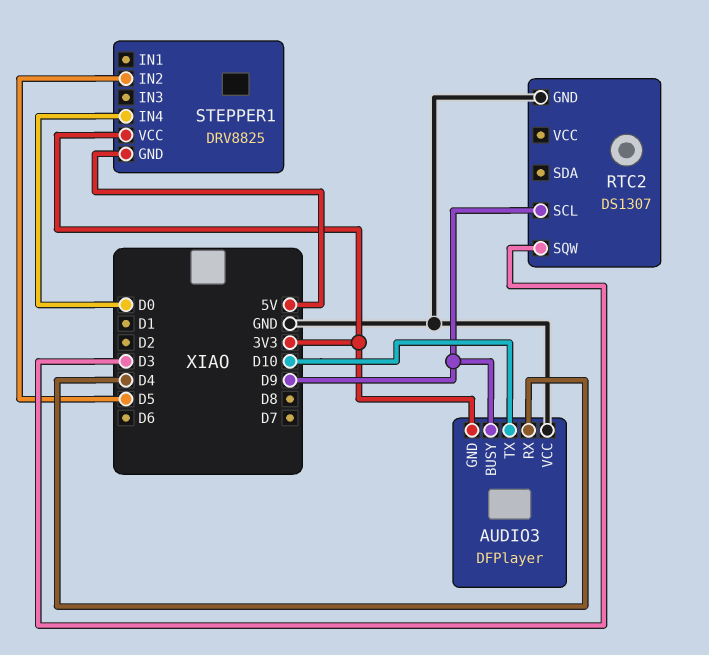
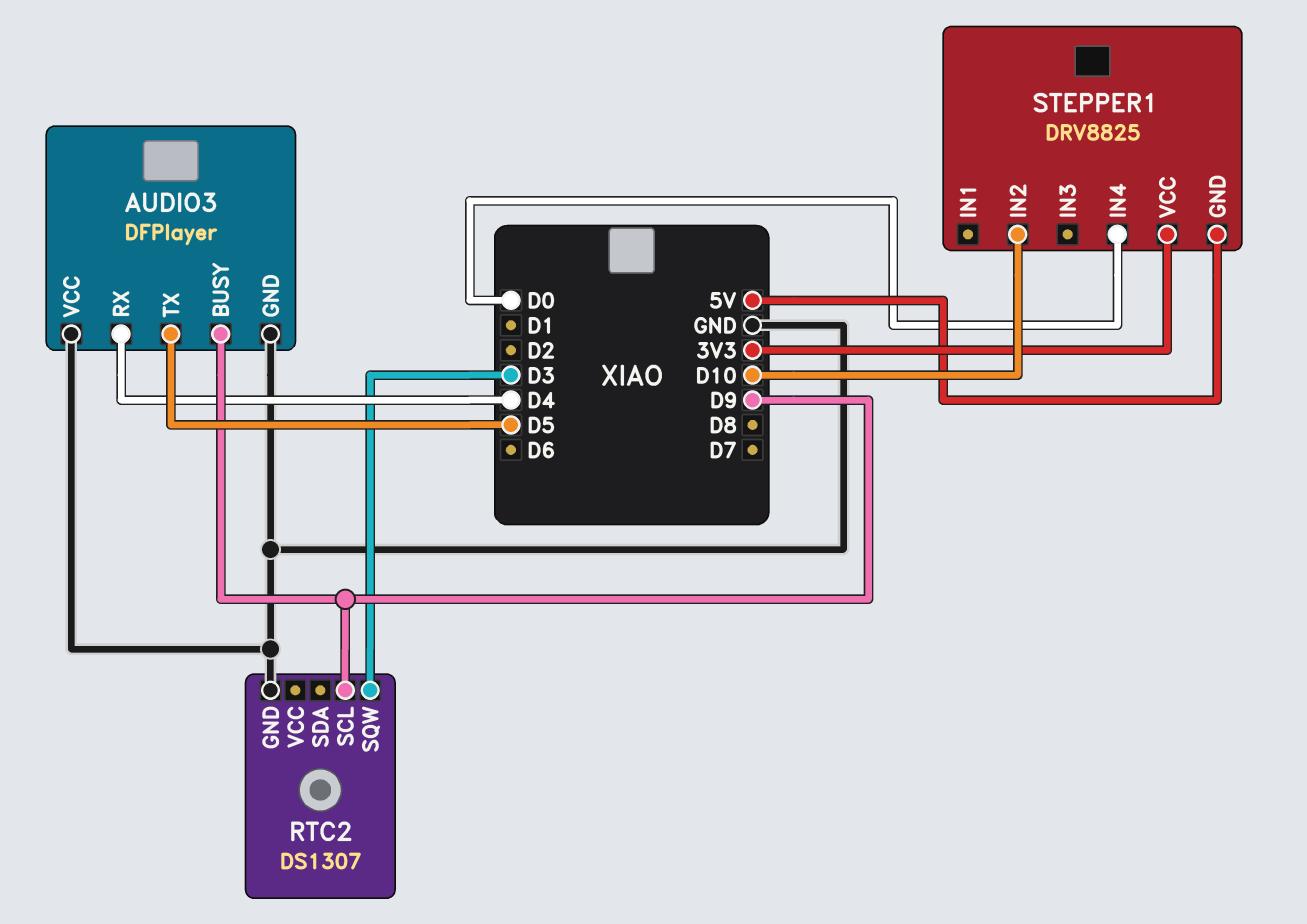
AUDIO3 pin GND: 3V3 -> GND
AUDIO3 pin TX: D10 -> D5
STEPPER1 pin IN2: D5 -> D10

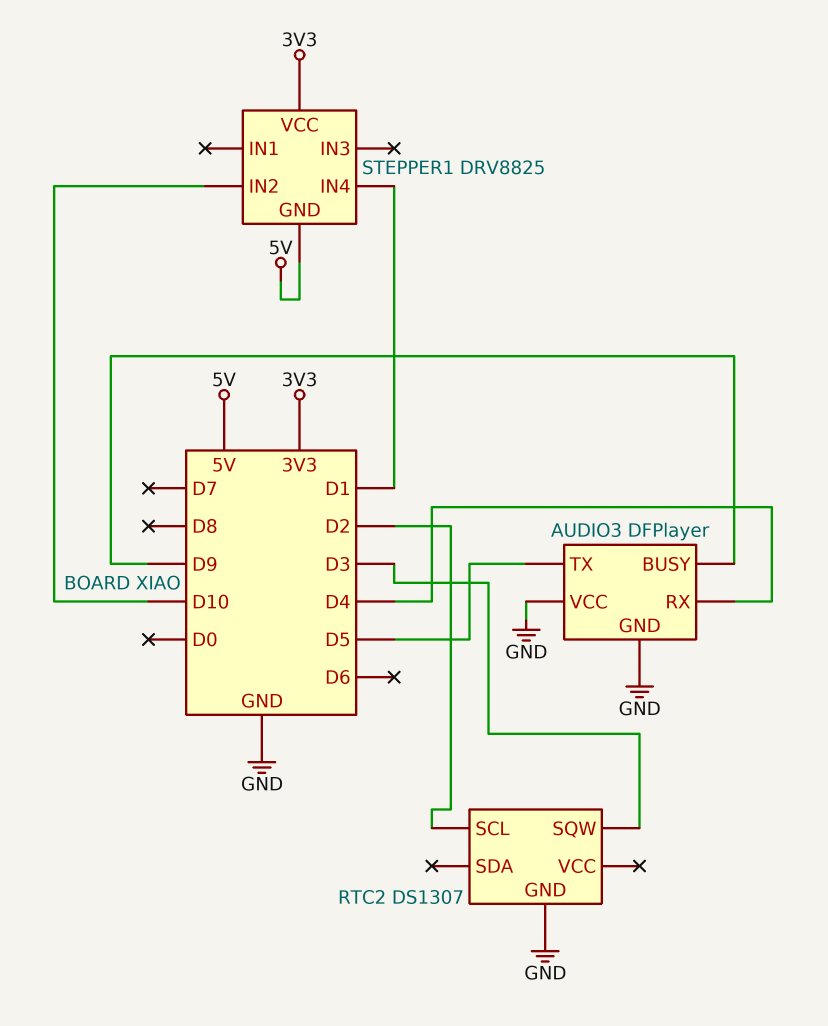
RTC2 pin SCL: D9 -> D2
STEPPER1 pin IN4: D0 -> D1

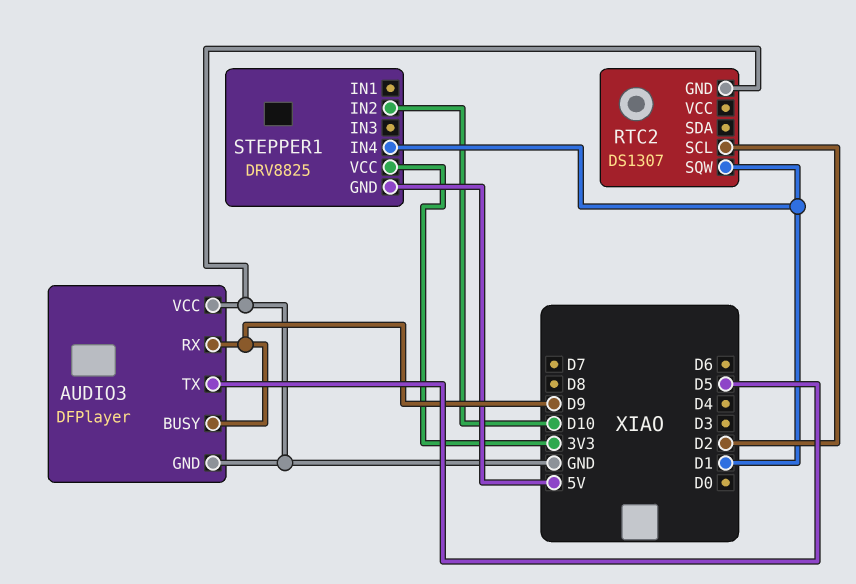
AUDIO3 pin RX: D4 -> D9
RTC2 pin SQW: D3 -> D1

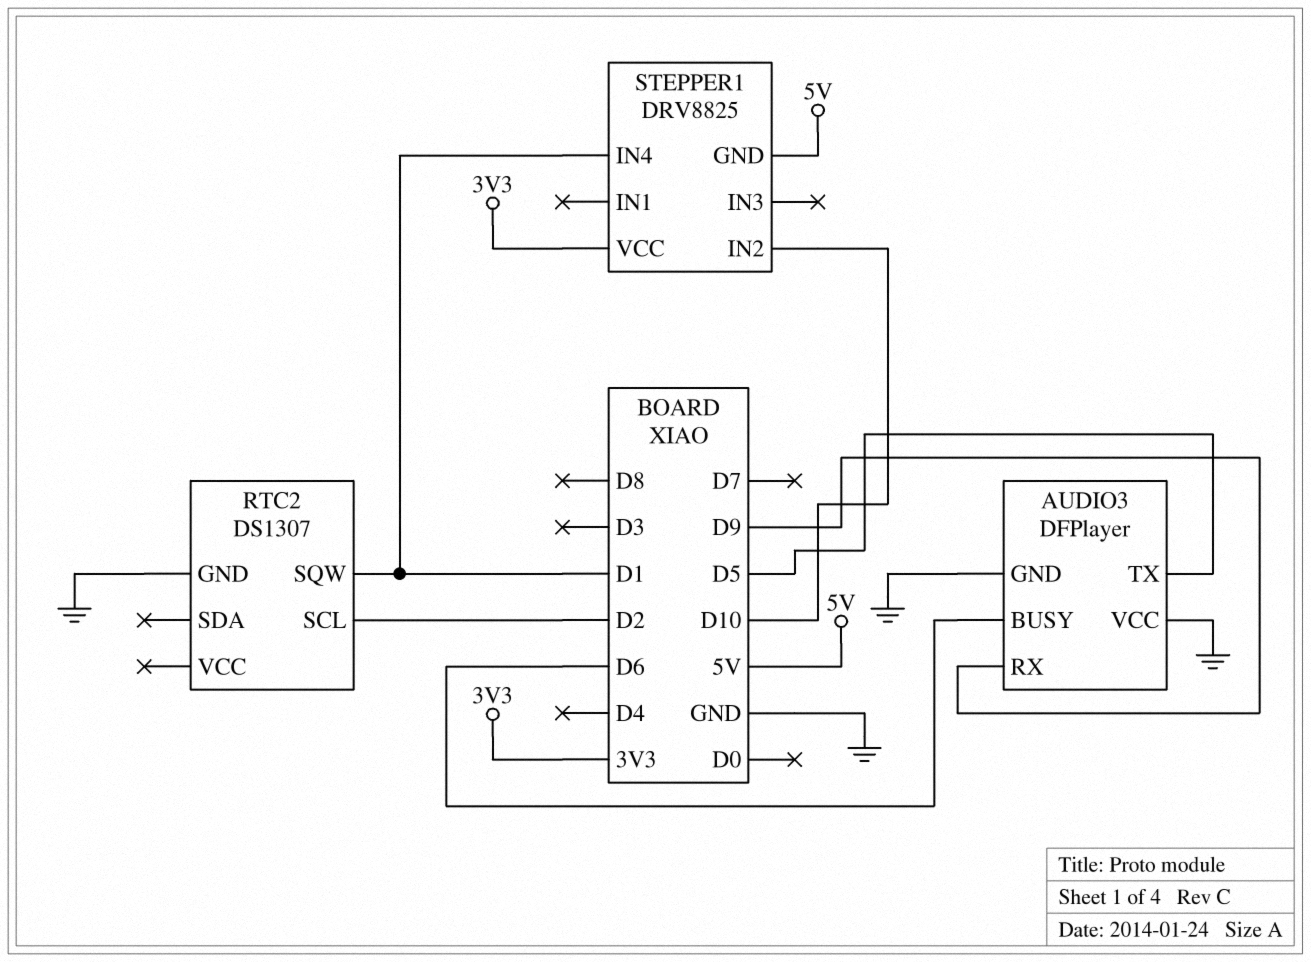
AUDIO3 pin BUSY: D9 -> D6

